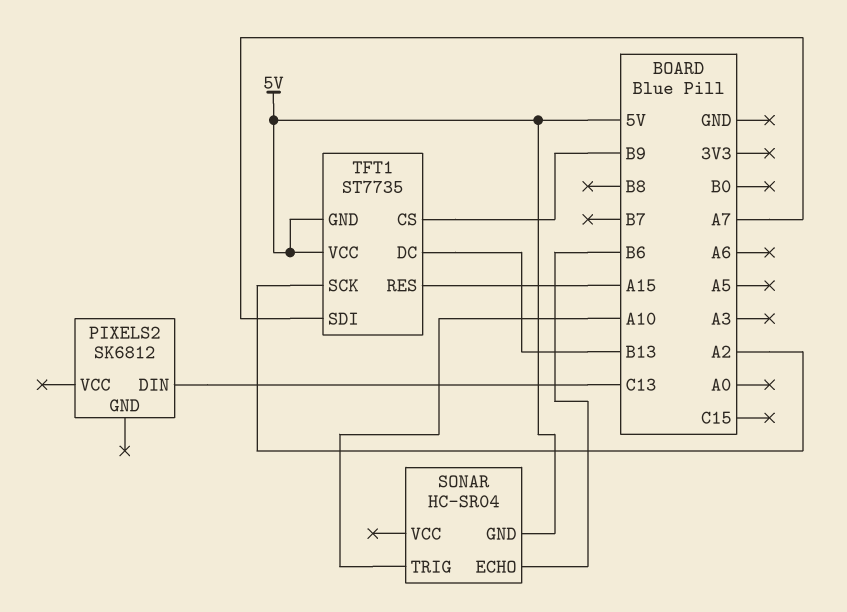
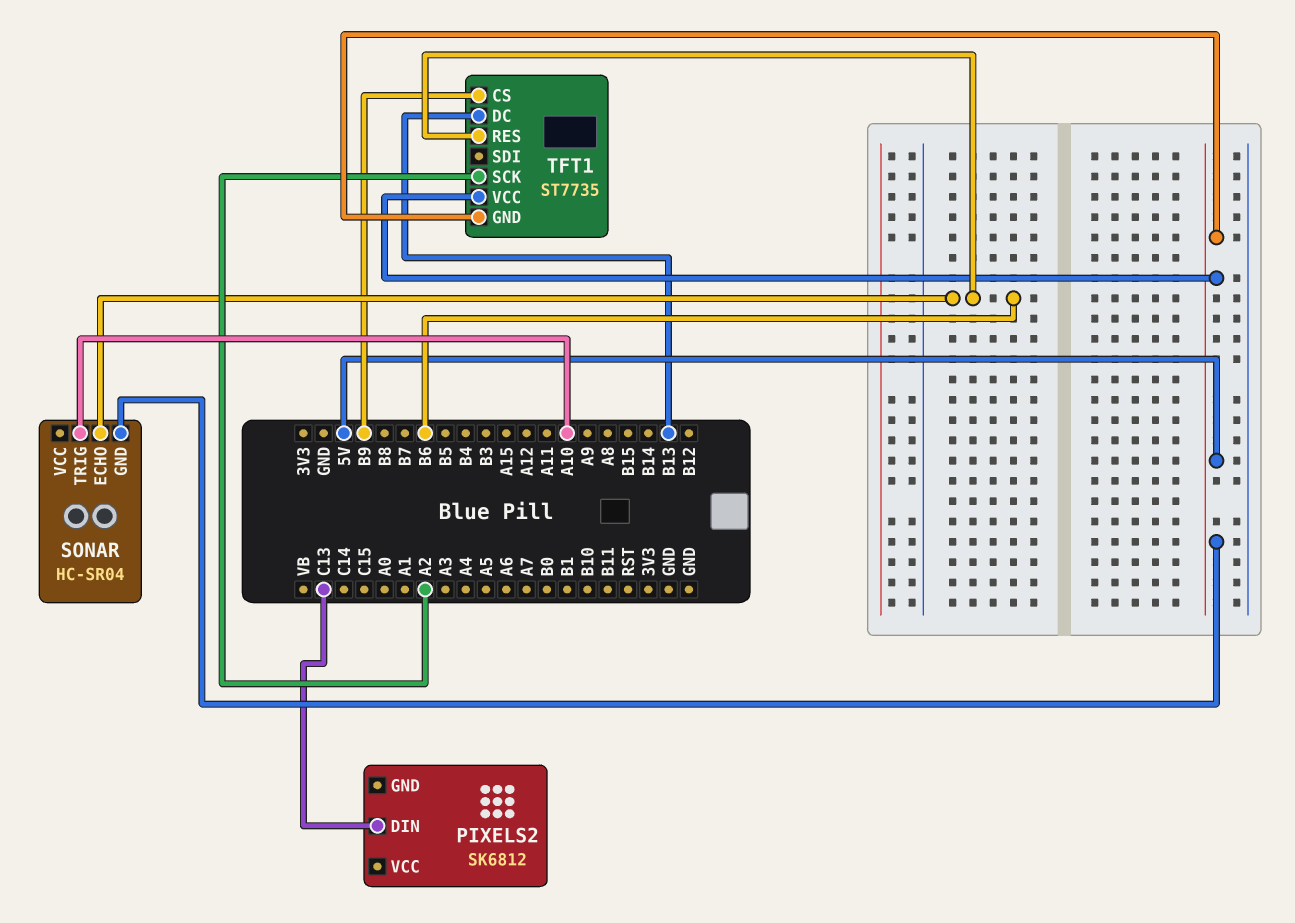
TFT1 pin RES: A15 -> B6
TFT1 pin SDI: A7 -> none

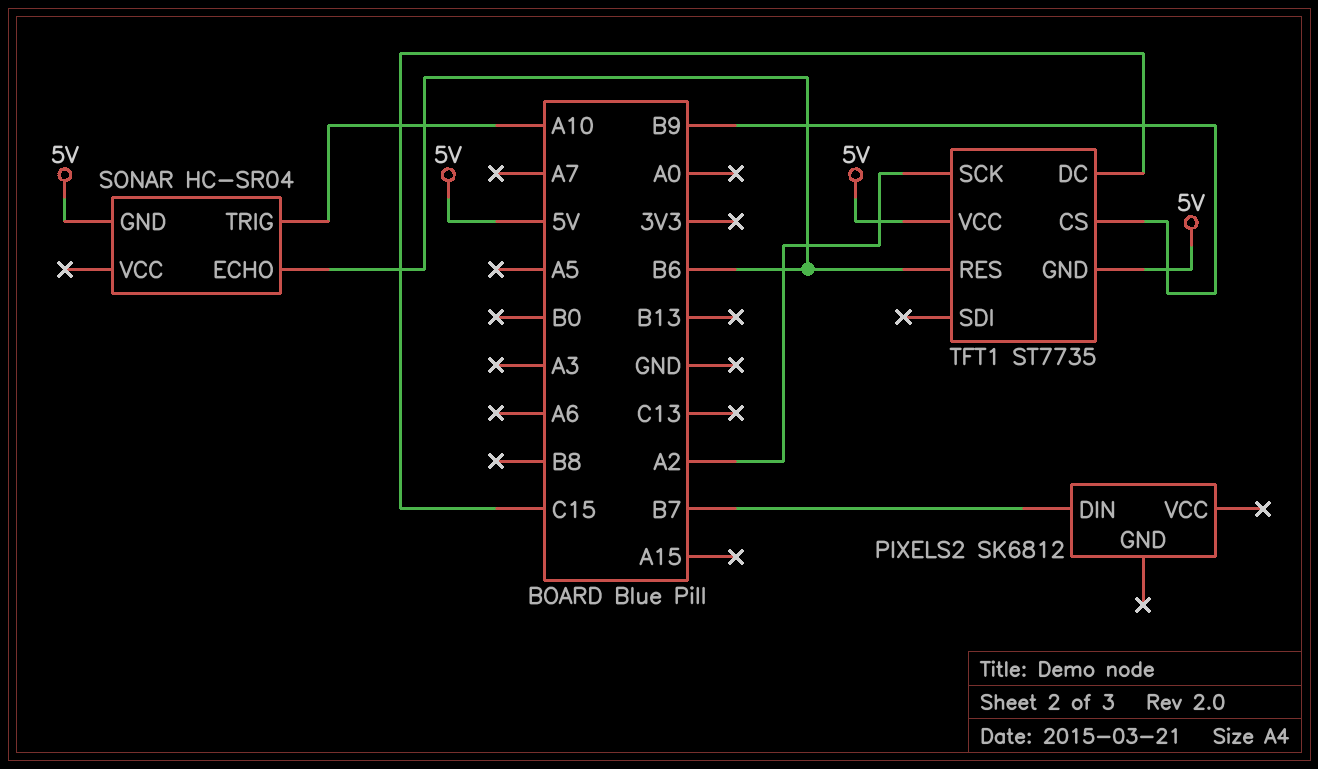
PIXELS2 pin DIN: C13 -> B7
TFT1 pin DC: B13 -> C15

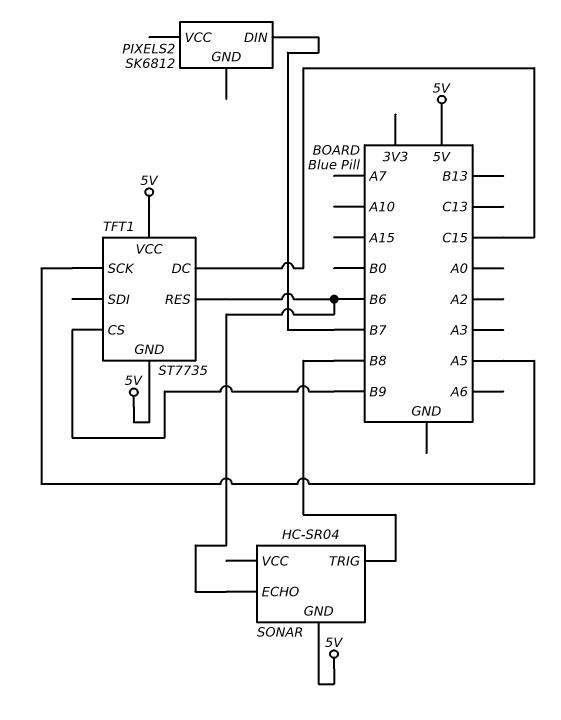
SONAR pin TRIG: A10 -> B8
TFT1 pin SCK: A2 -> A5

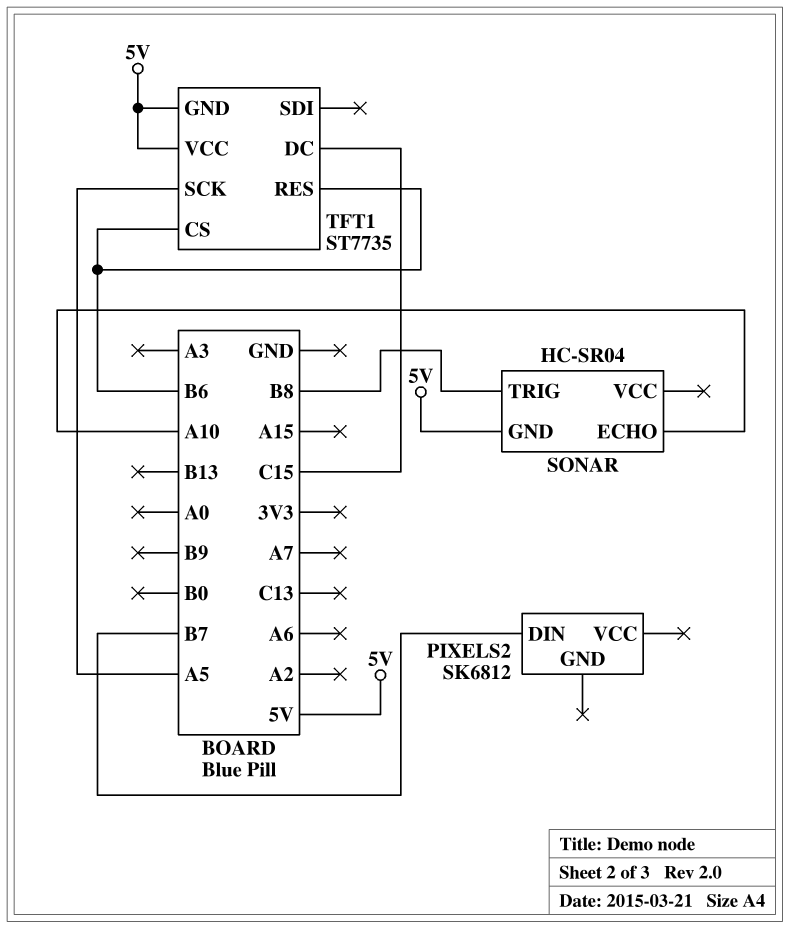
SONAR pin ECHO: B6 -> A10
TFT1 pin CS: B9 -> B6

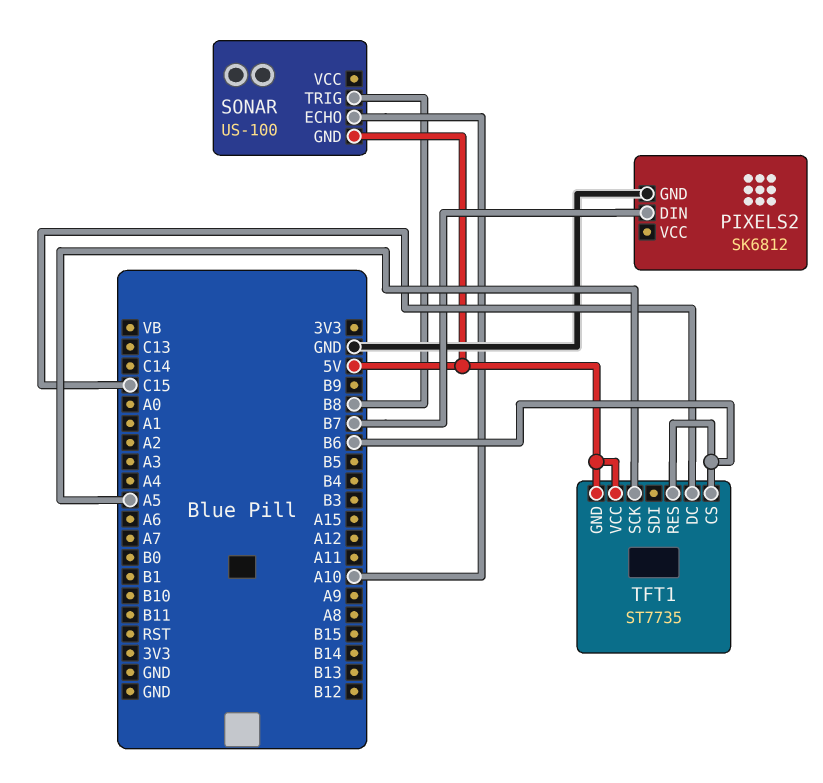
PIXELS2 pin GND: none -> GND
SONAR: HC-SR04 -> US-100

